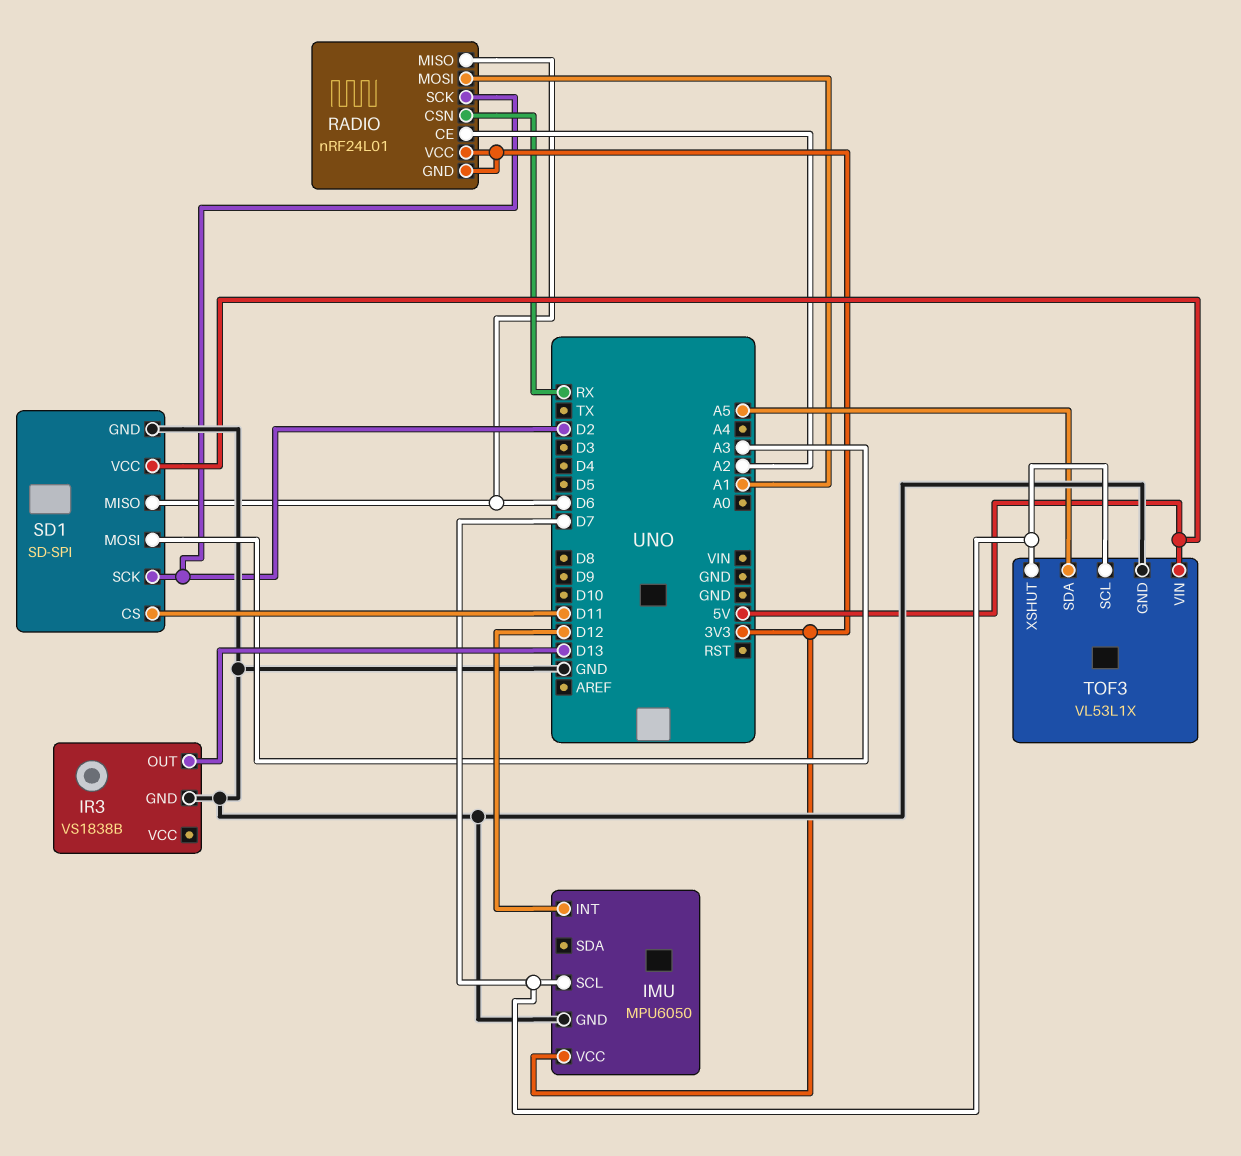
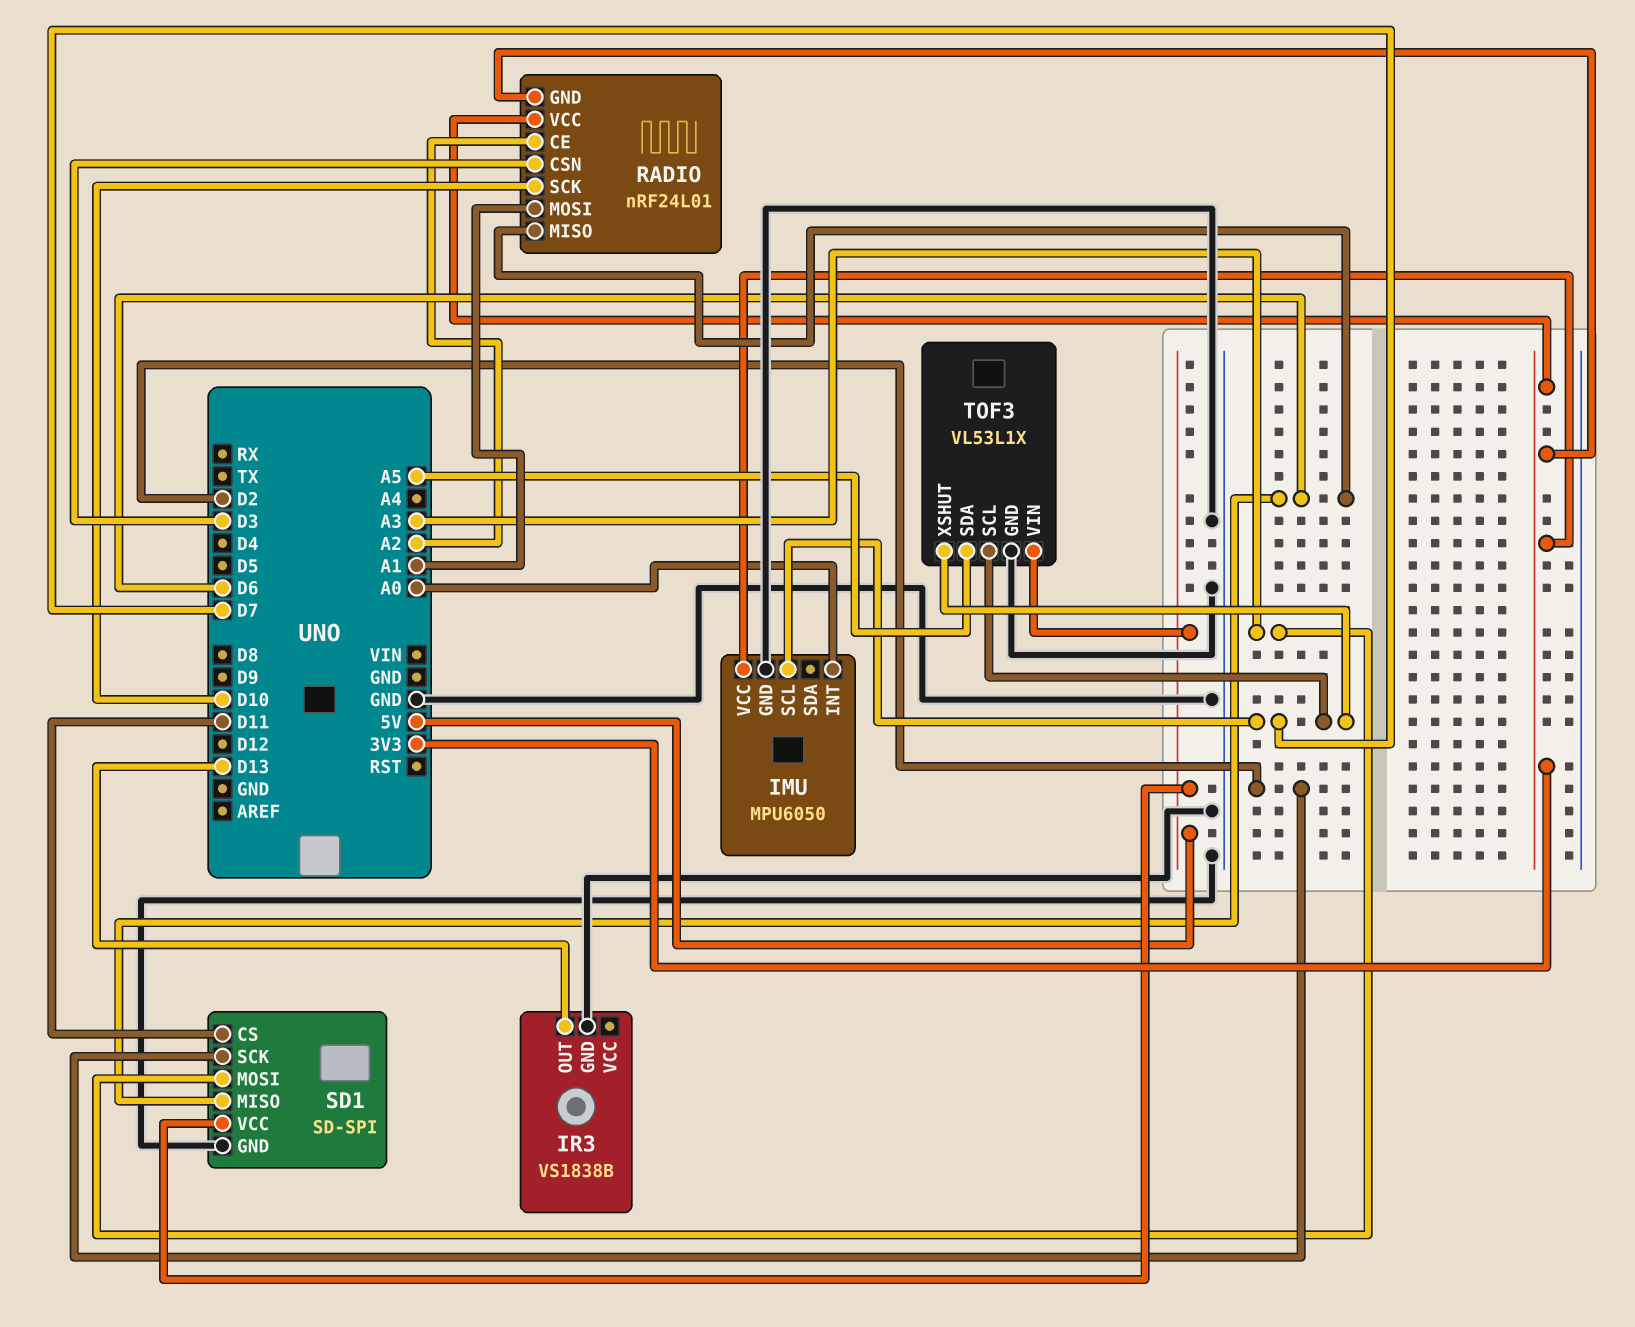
IMU pin INT: D12 -> A0
RADIO pin CSN: RX -> D3
RADIO pin SCK: D2 -> D10

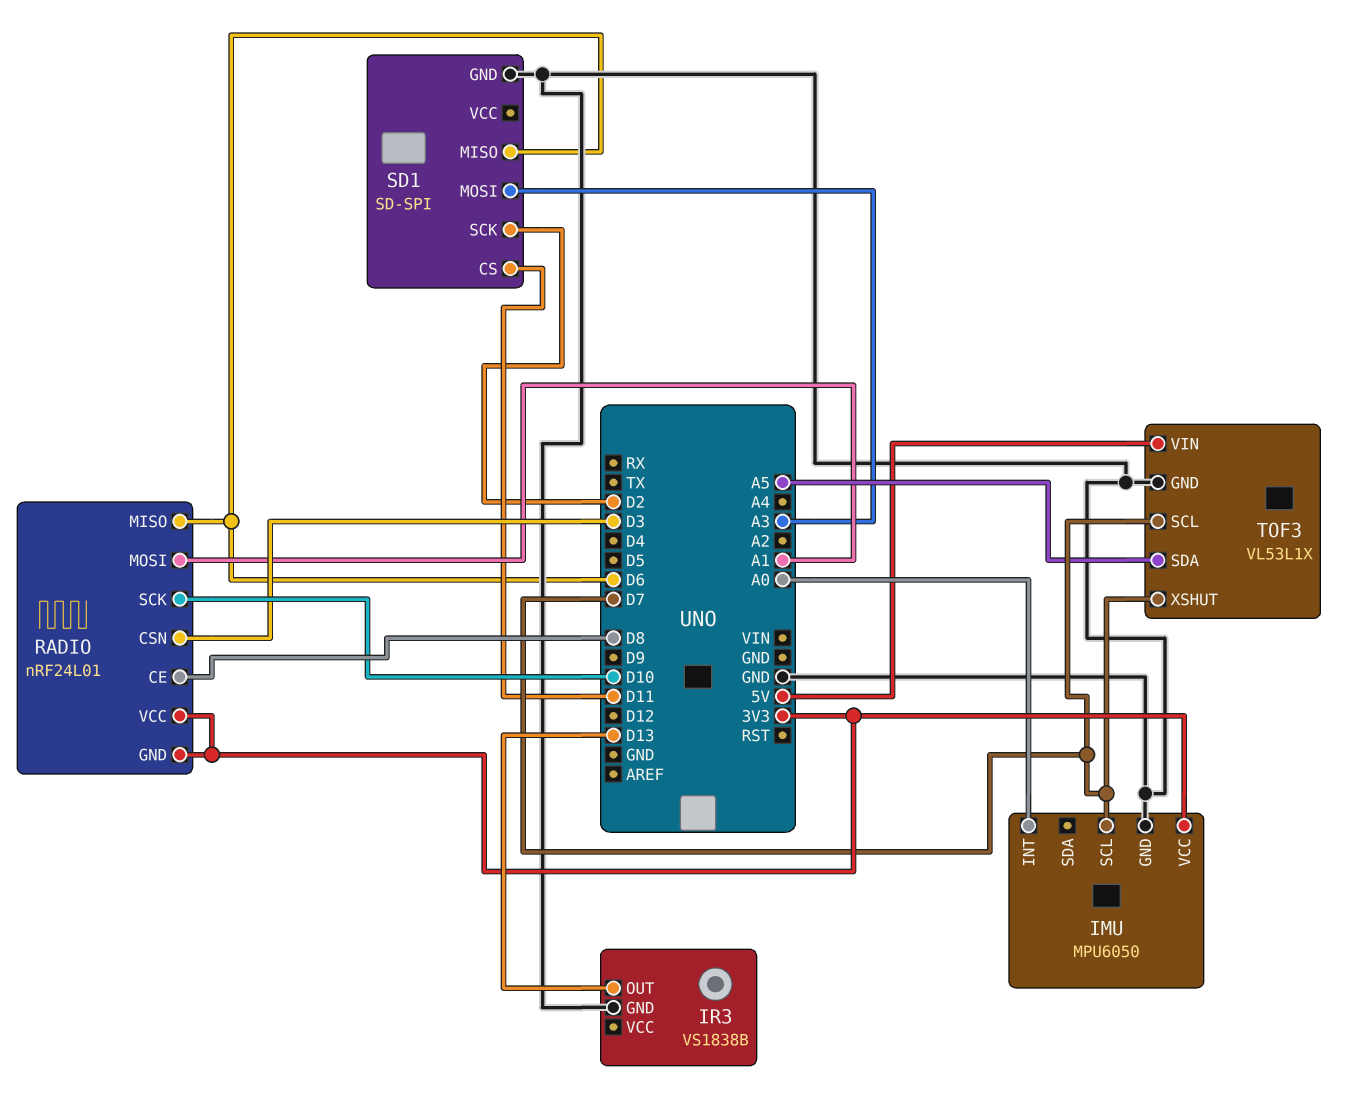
RADIO pin CE: A2 -> D8
SD1 pin VCC: 5V -> none

